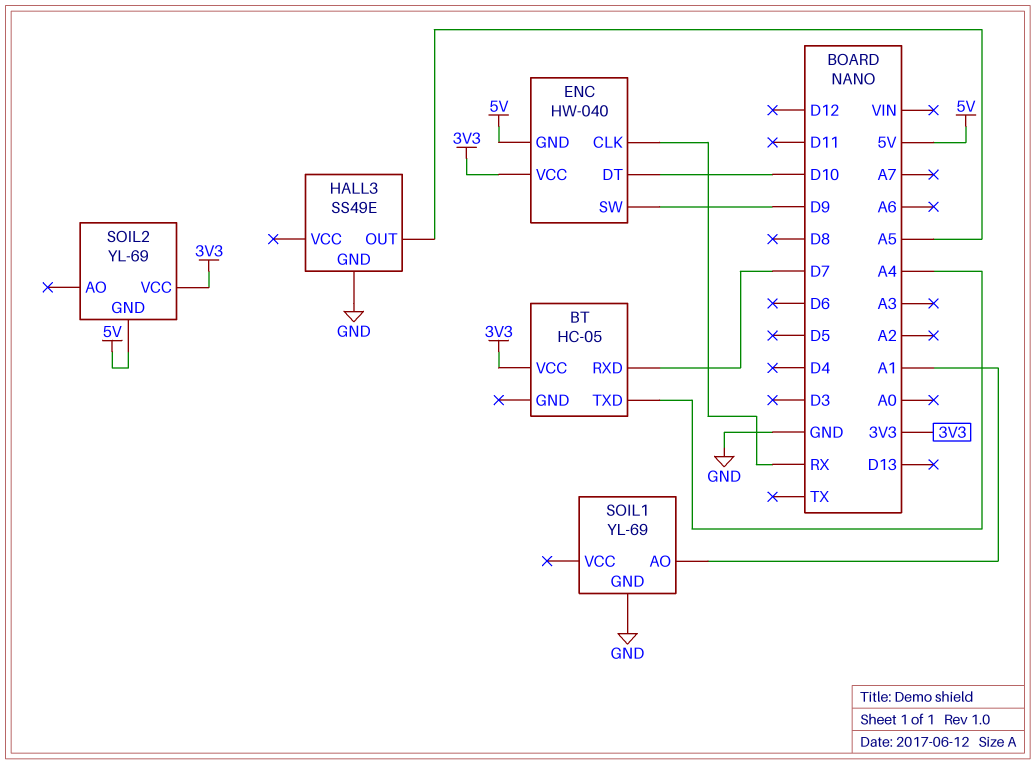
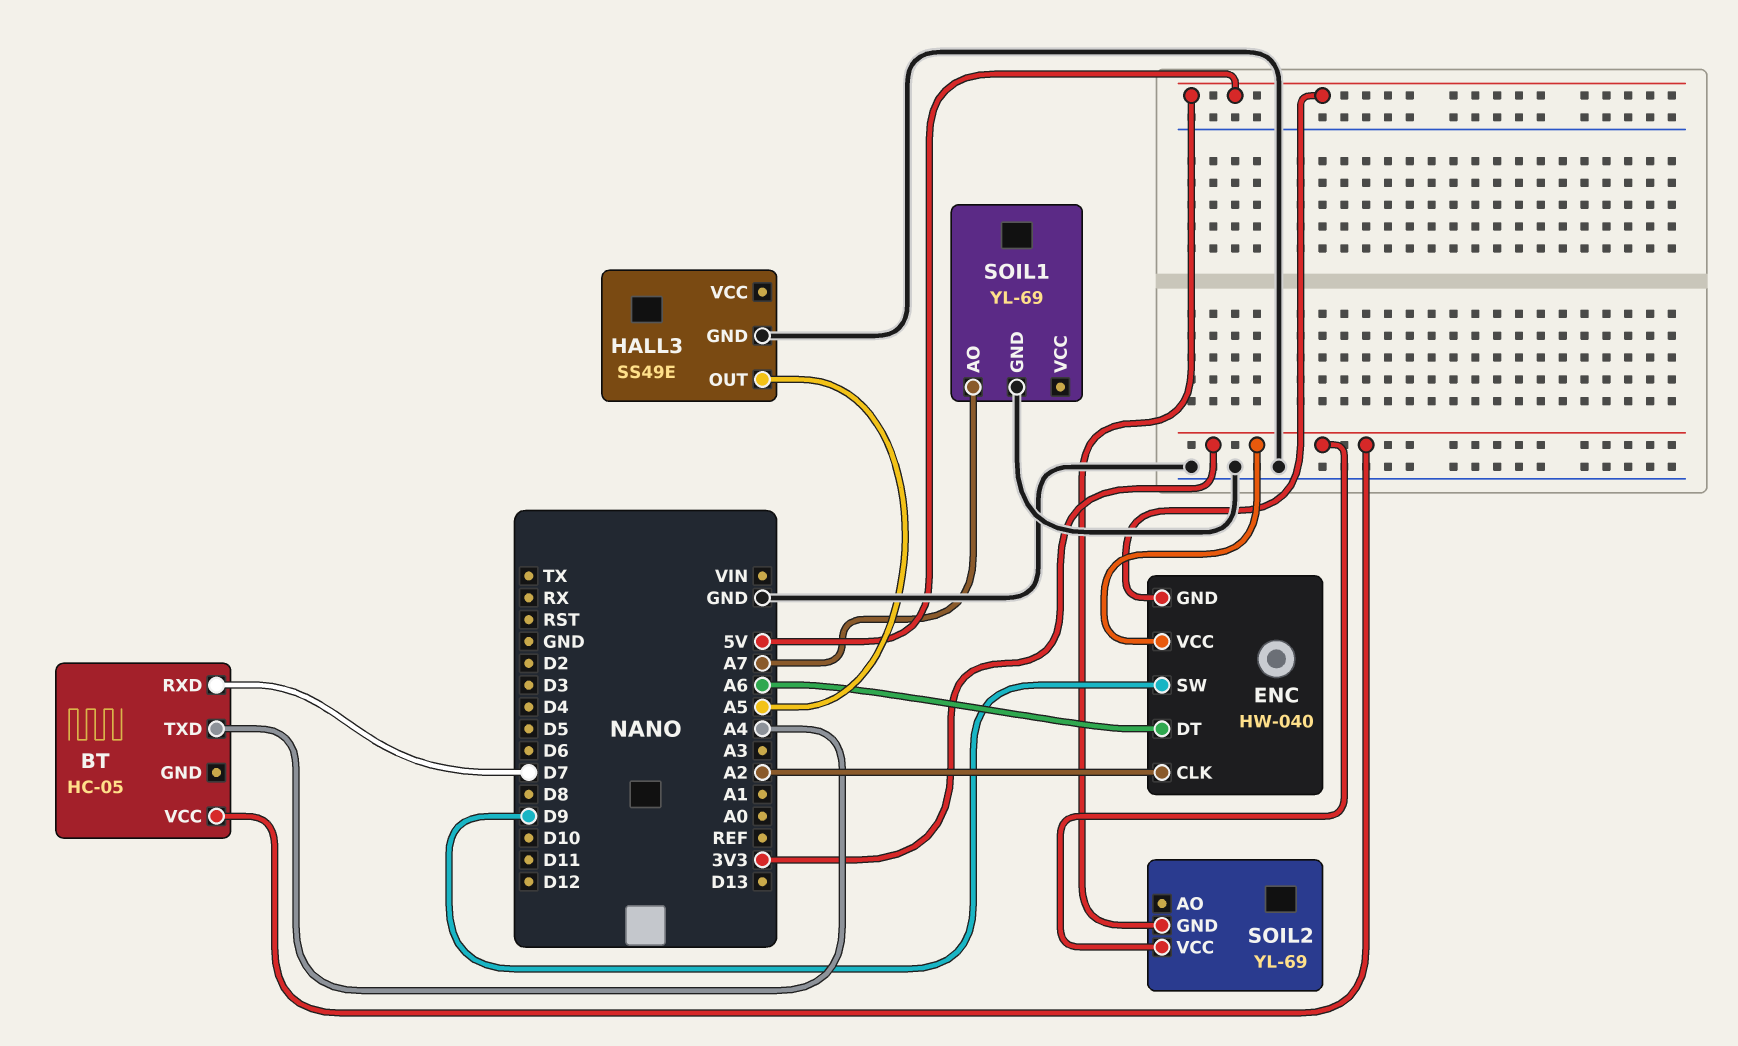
ENC pin CLK: RX -> A2
ENC pin DT: D10 -> A6
SOIL1 pin AO: A1 -> A7

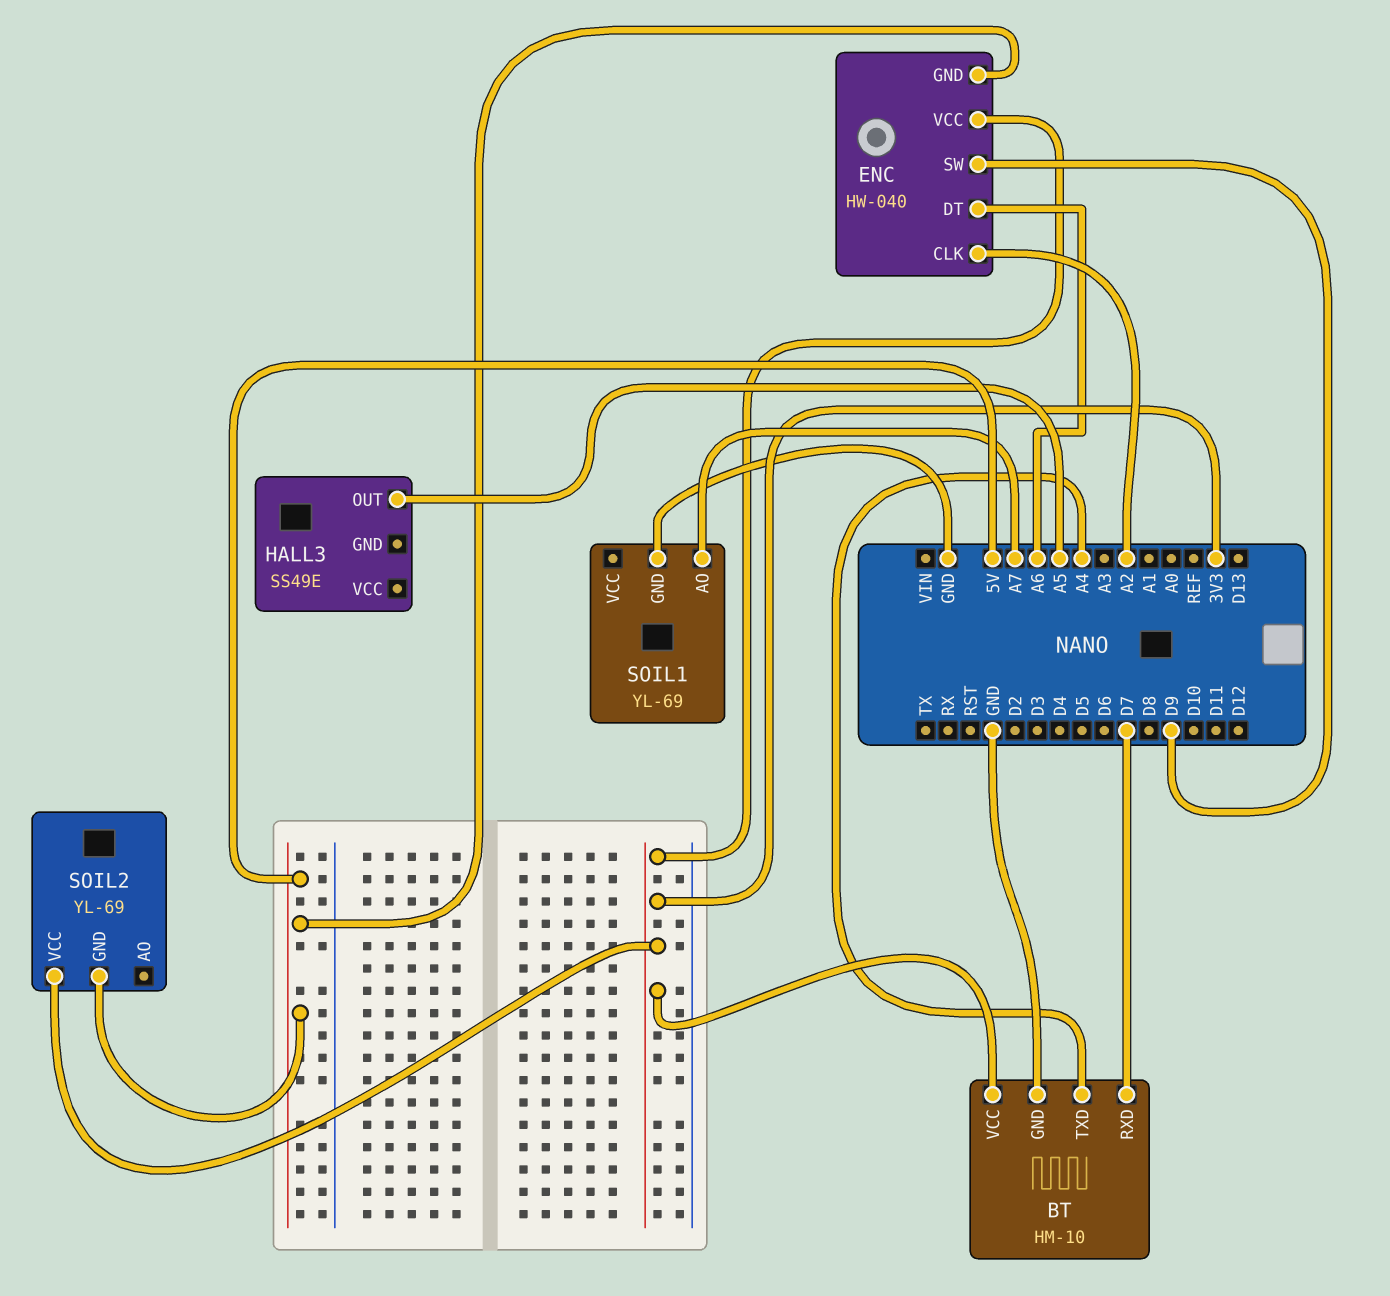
BT: HC-05 -> HM-10
BT pin GND: none -> GND
HALL3 pin GND: GND -> none

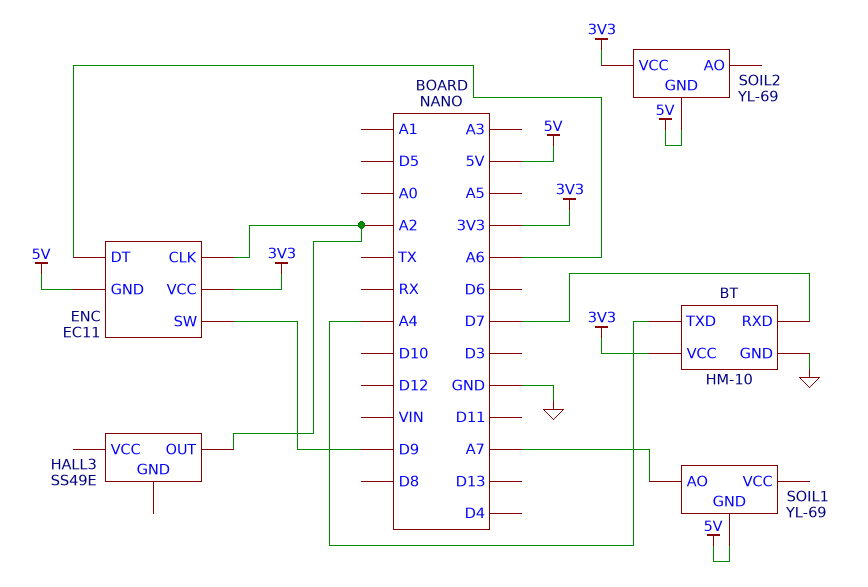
ENC: HW-040 -> EC11
HALL3 pin OUT: A5 -> A2
SOIL1 pin GND: GND -> 5V

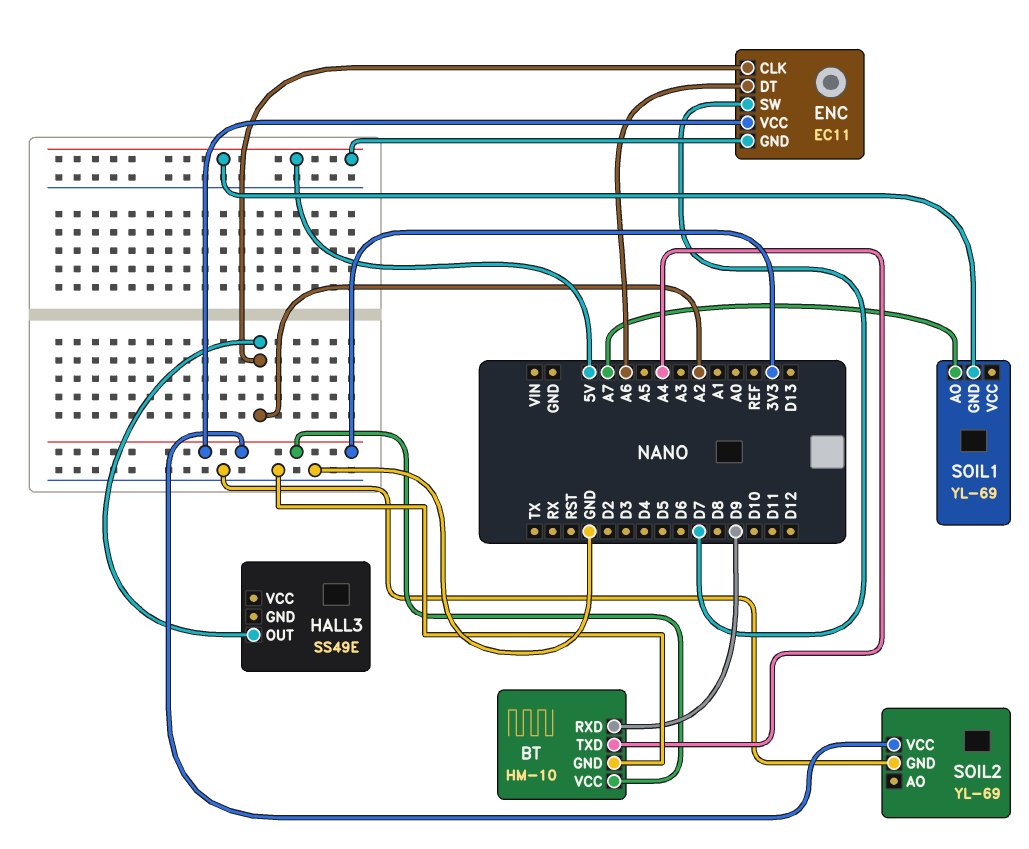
BT pin RXD: D7 -> D9
ENC pin SW: D9 -> D7
SOIL2 pin GND: 5V -> GND

